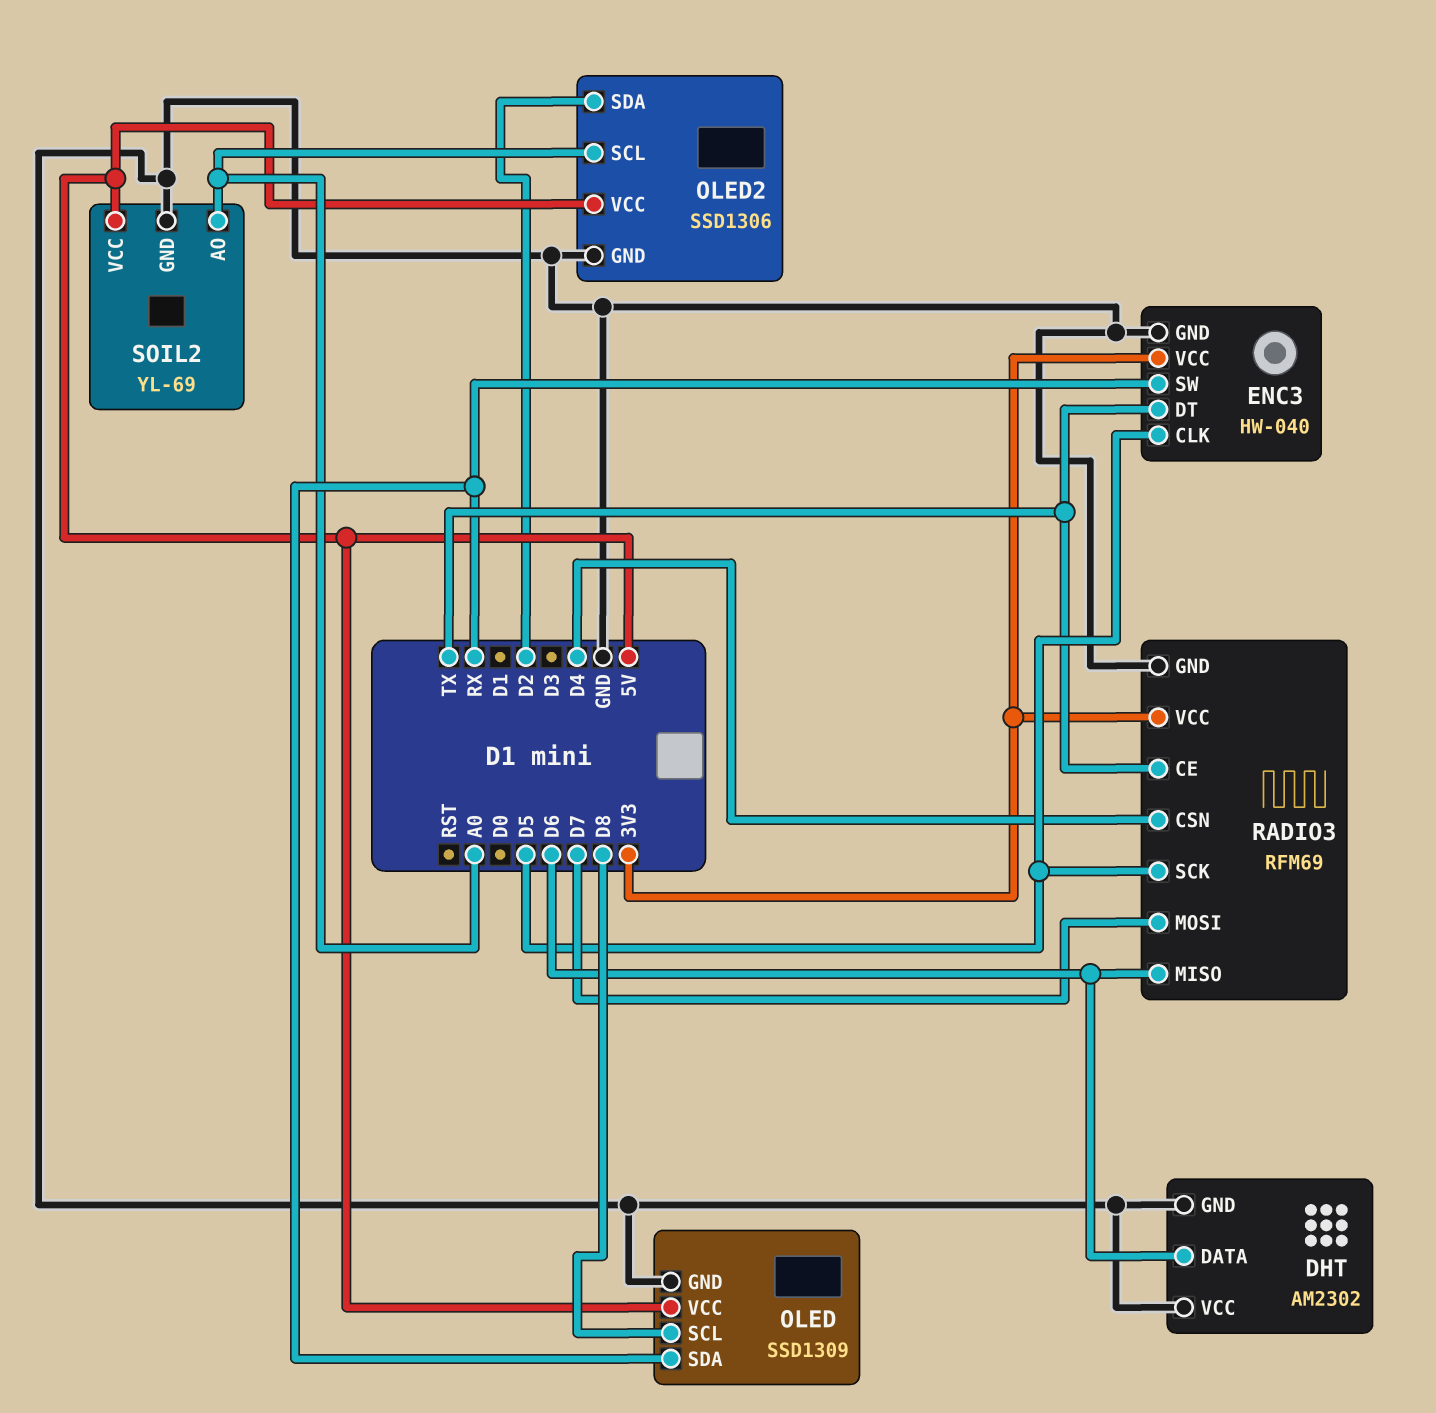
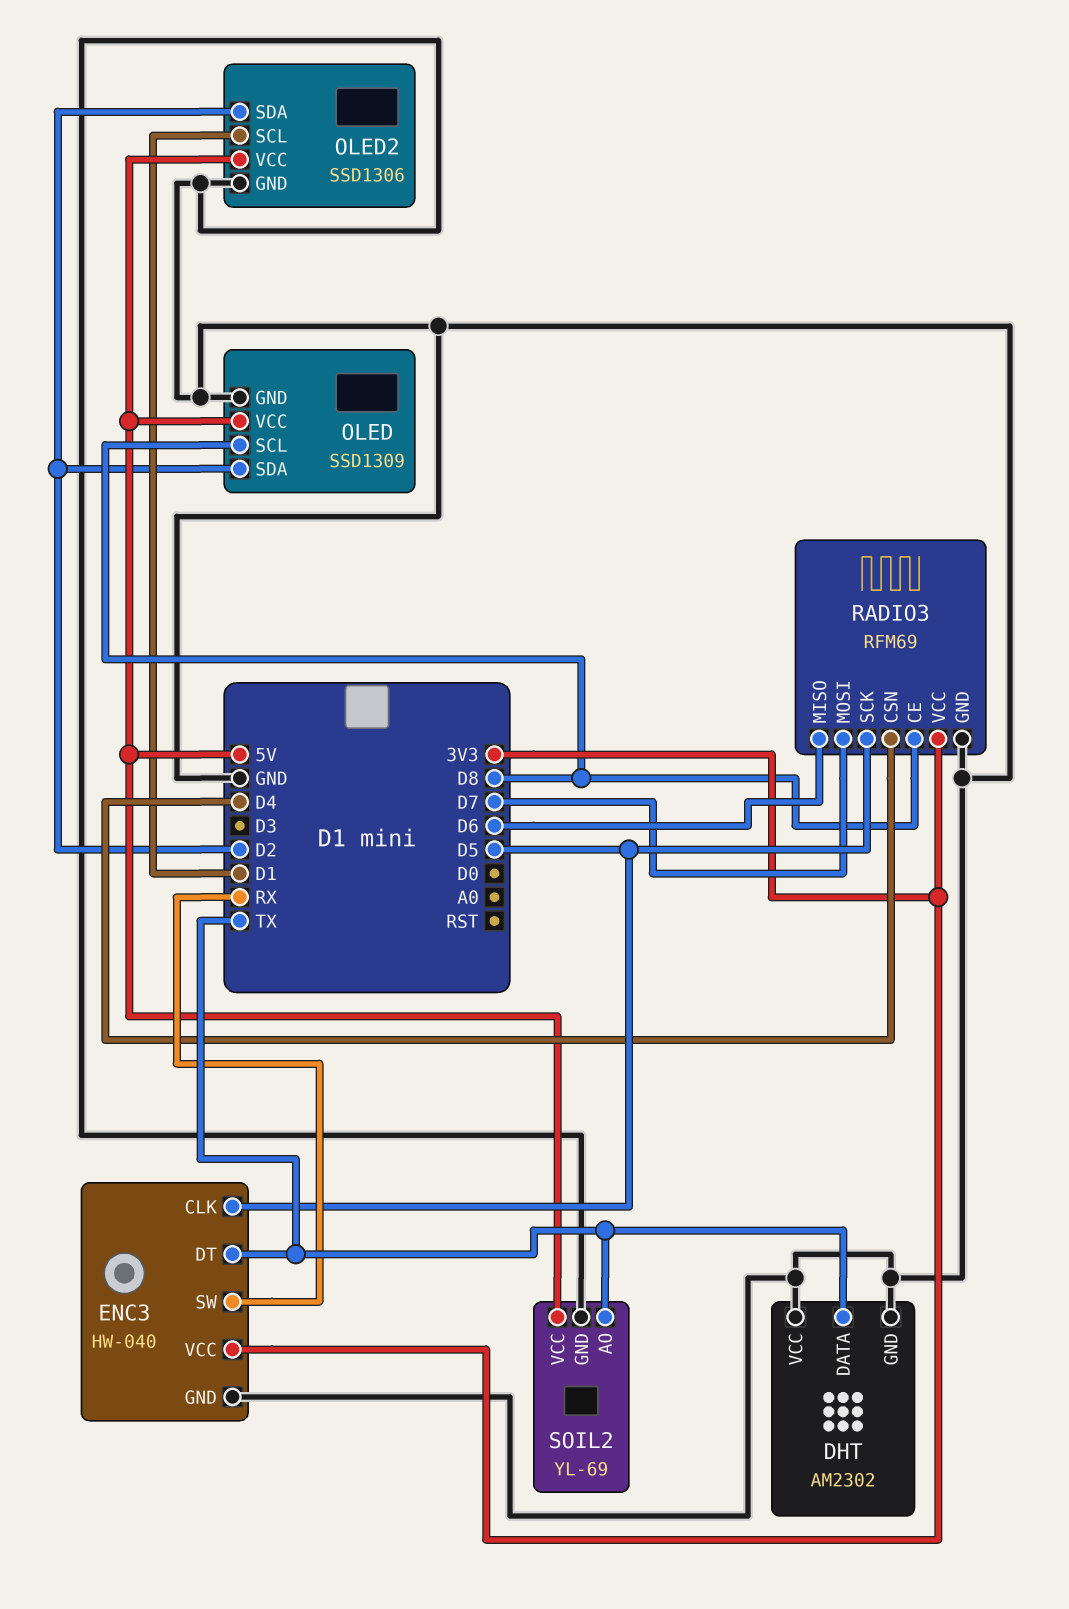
DHT pin DATA: D6 -> TX
OLED pin SDA: RX -> D2
OLED2 pin SCL: A0 -> D1
RADIO3 pin CE: TX -> D8
SOIL2 pin AO: A0 -> TX

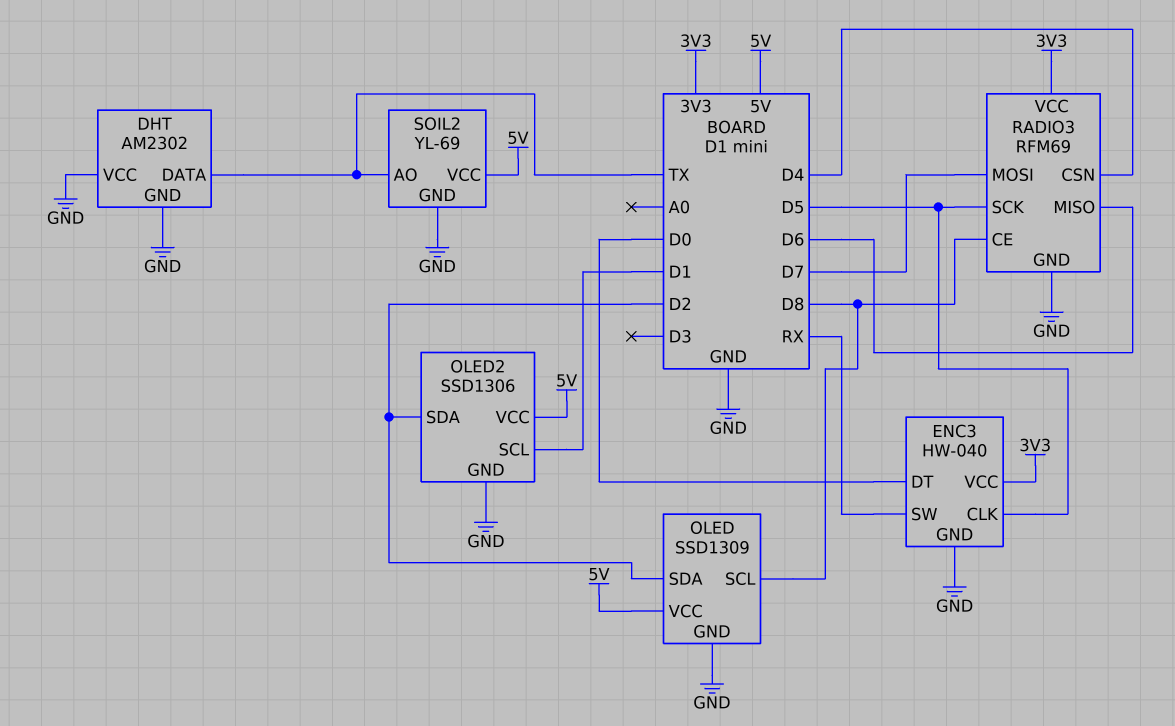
ENC3 pin DT: TX -> D0

